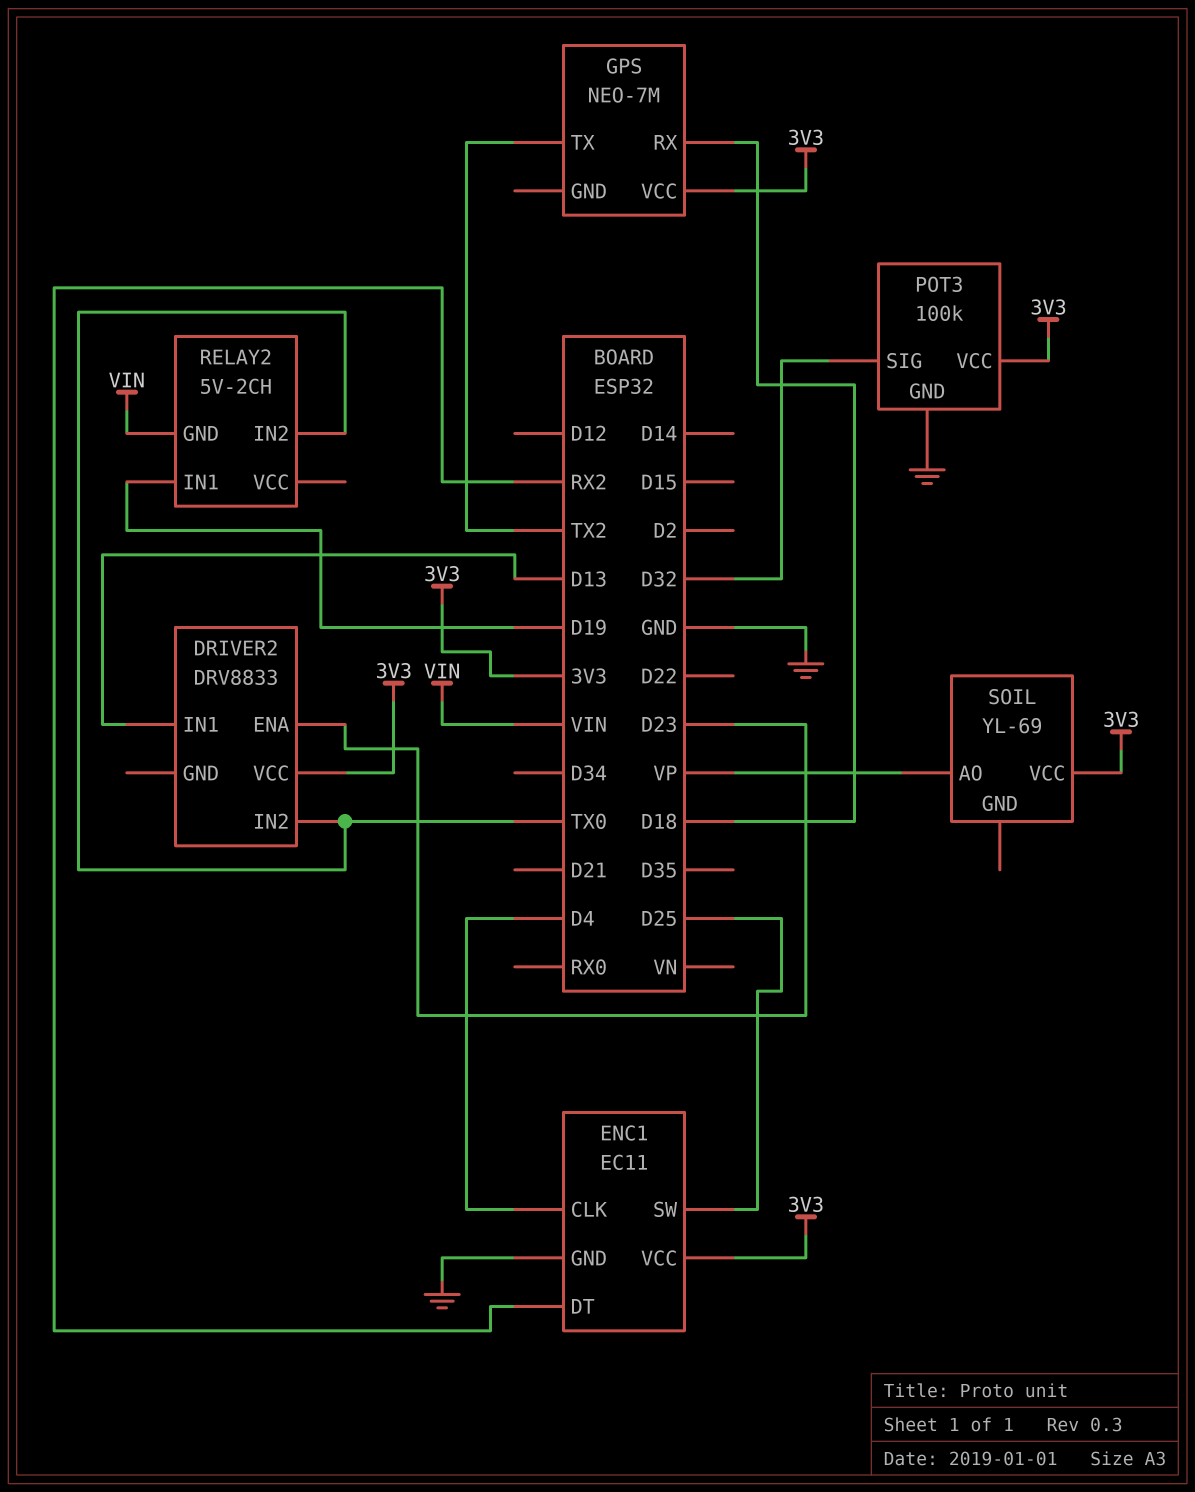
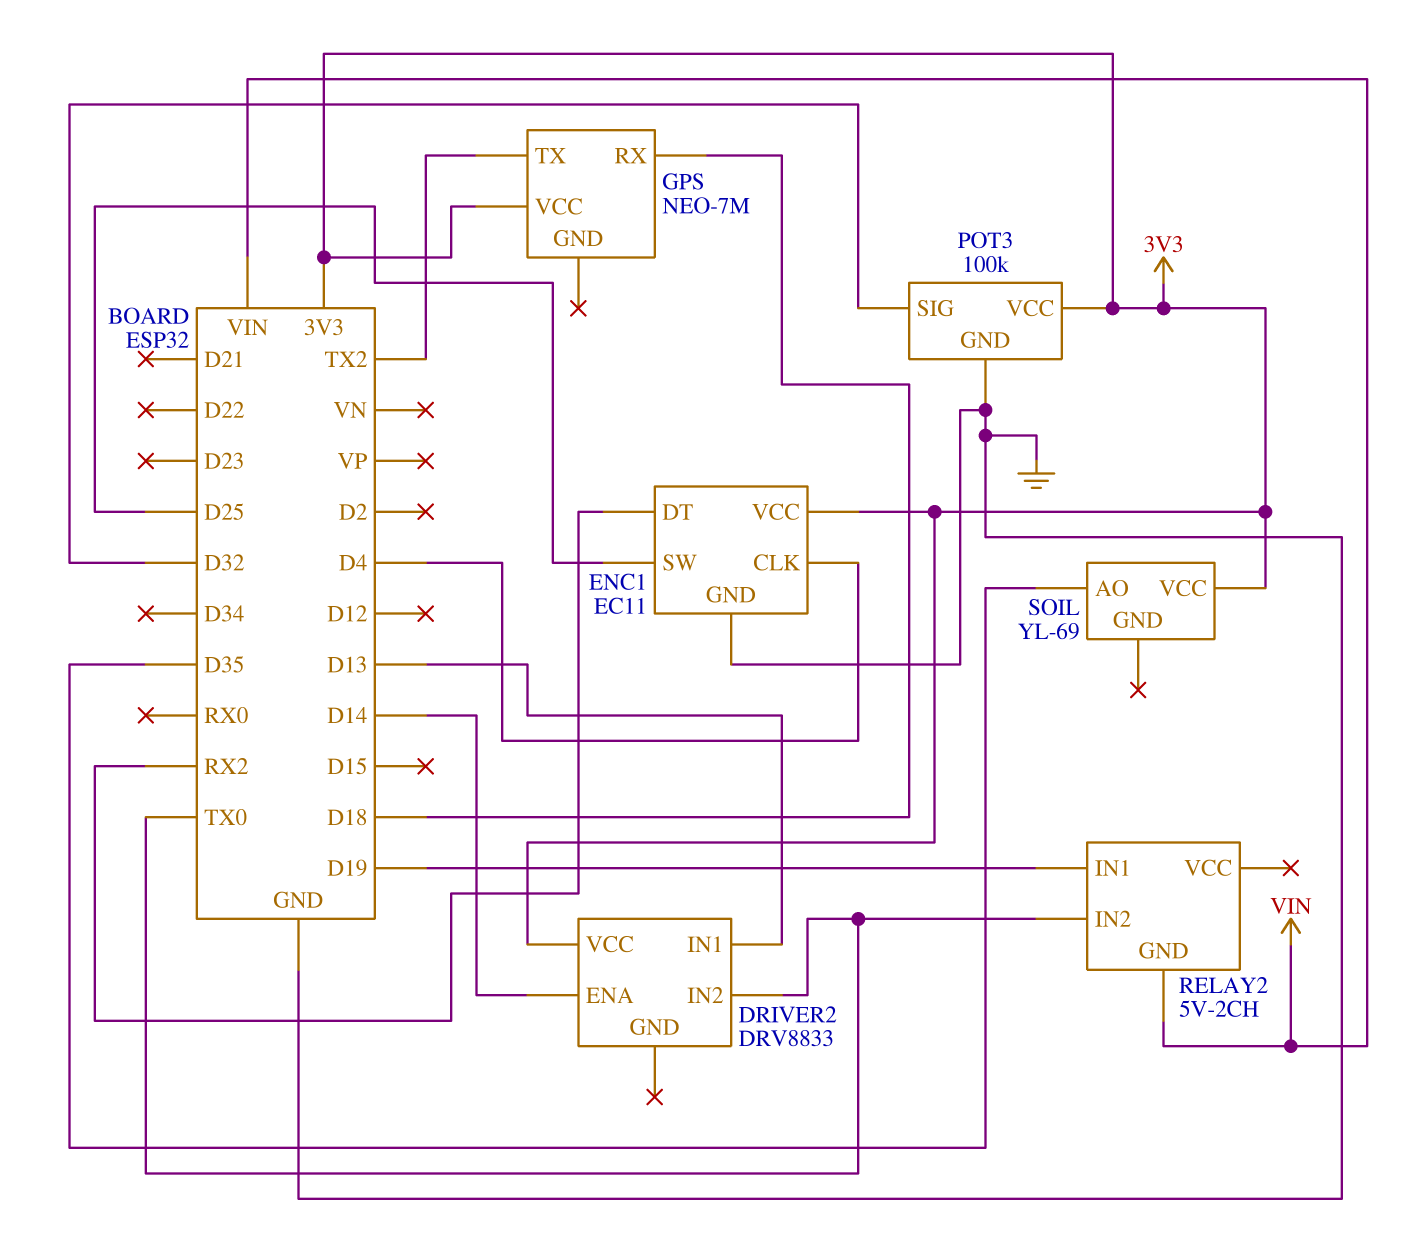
DRIVER2 pin ENA: D23 -> D14
SOIL pin AO: VP -> D35

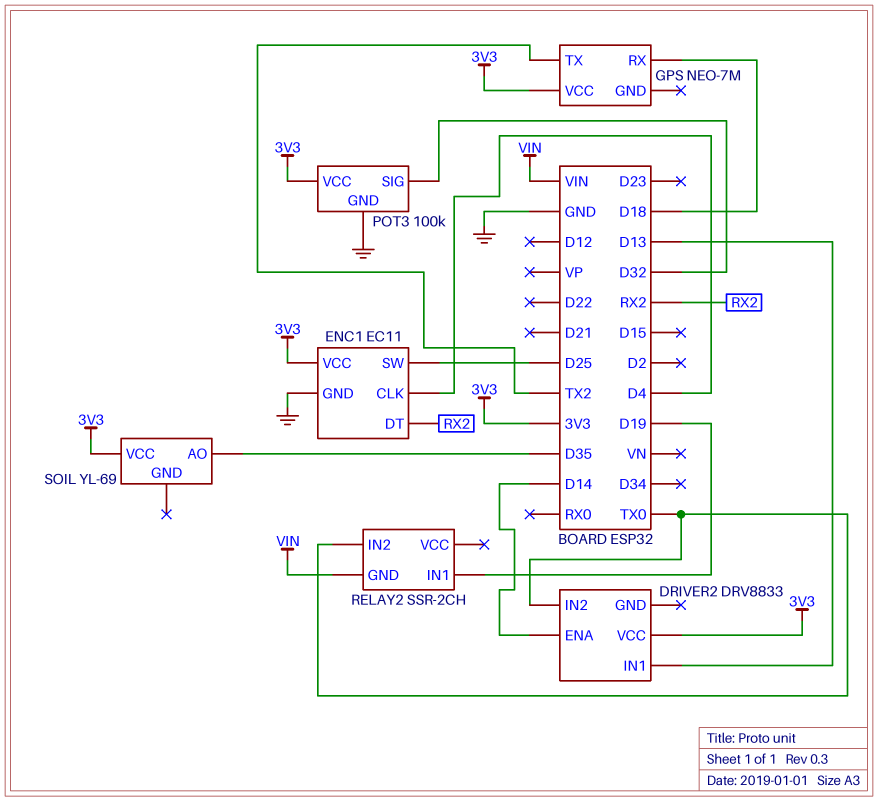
RELAY2: 5V-2CH -> SSR-2CH

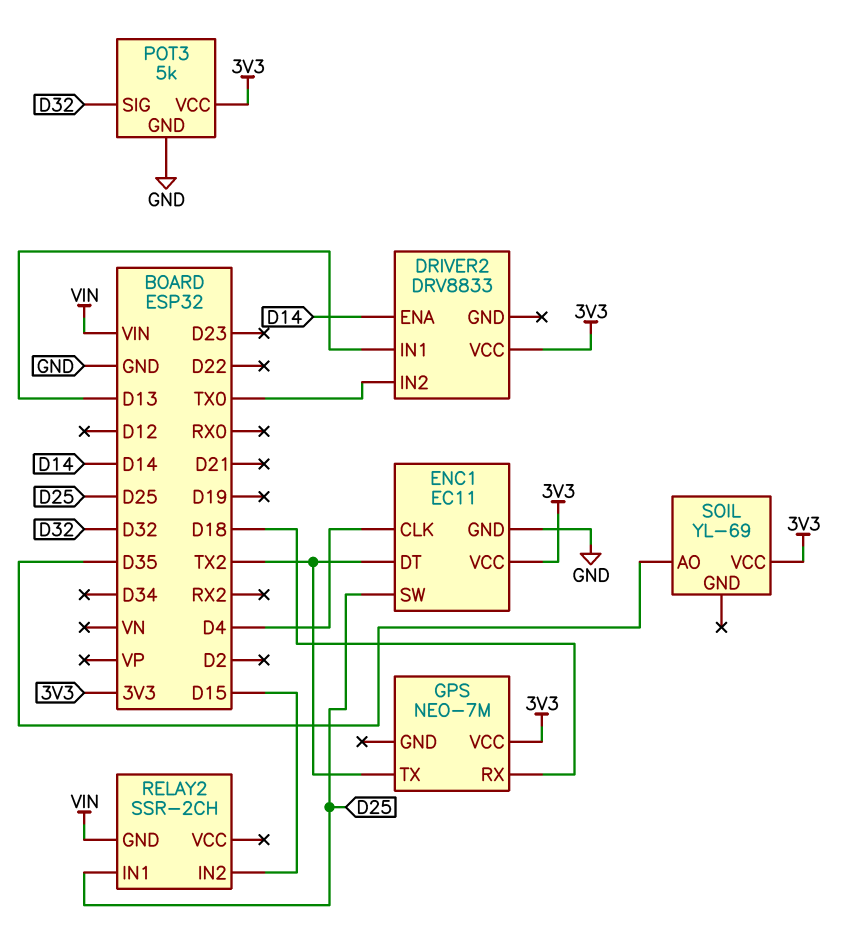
ENC1 pin DT: RX2 -> TX2
POT3: 100k -> 5k
RELAY2 pin IN1: D19 -> D25
RELAY2 pin IN2: TX0 -> D15

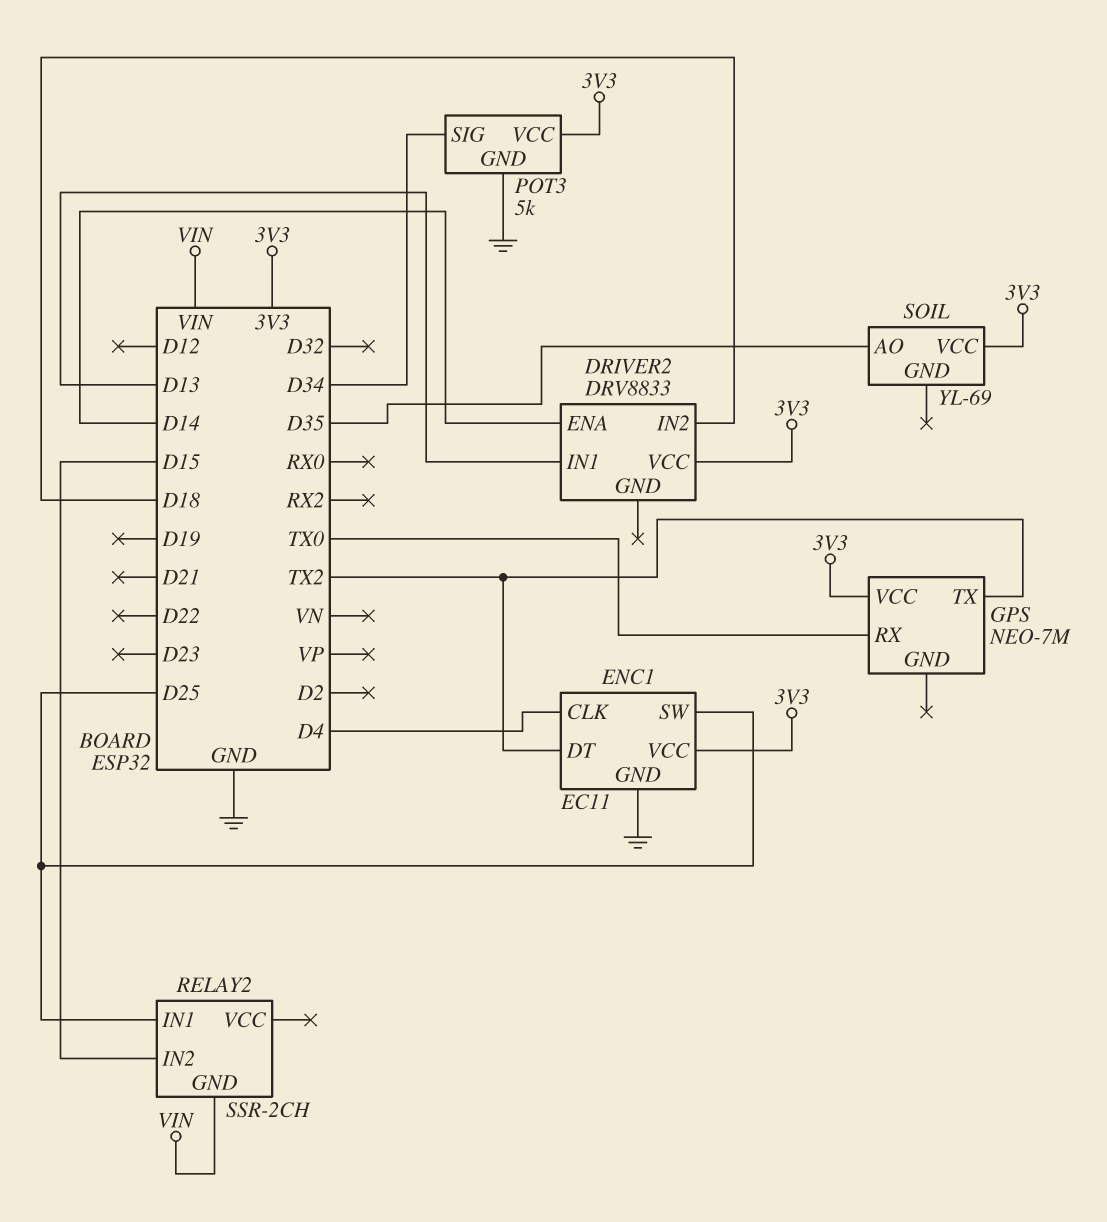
DRIVER2 pin IN2: TX0 -> D18
GPS pin RX: D18 -> TX0
POT3 pin SIG: D32 -> D34

